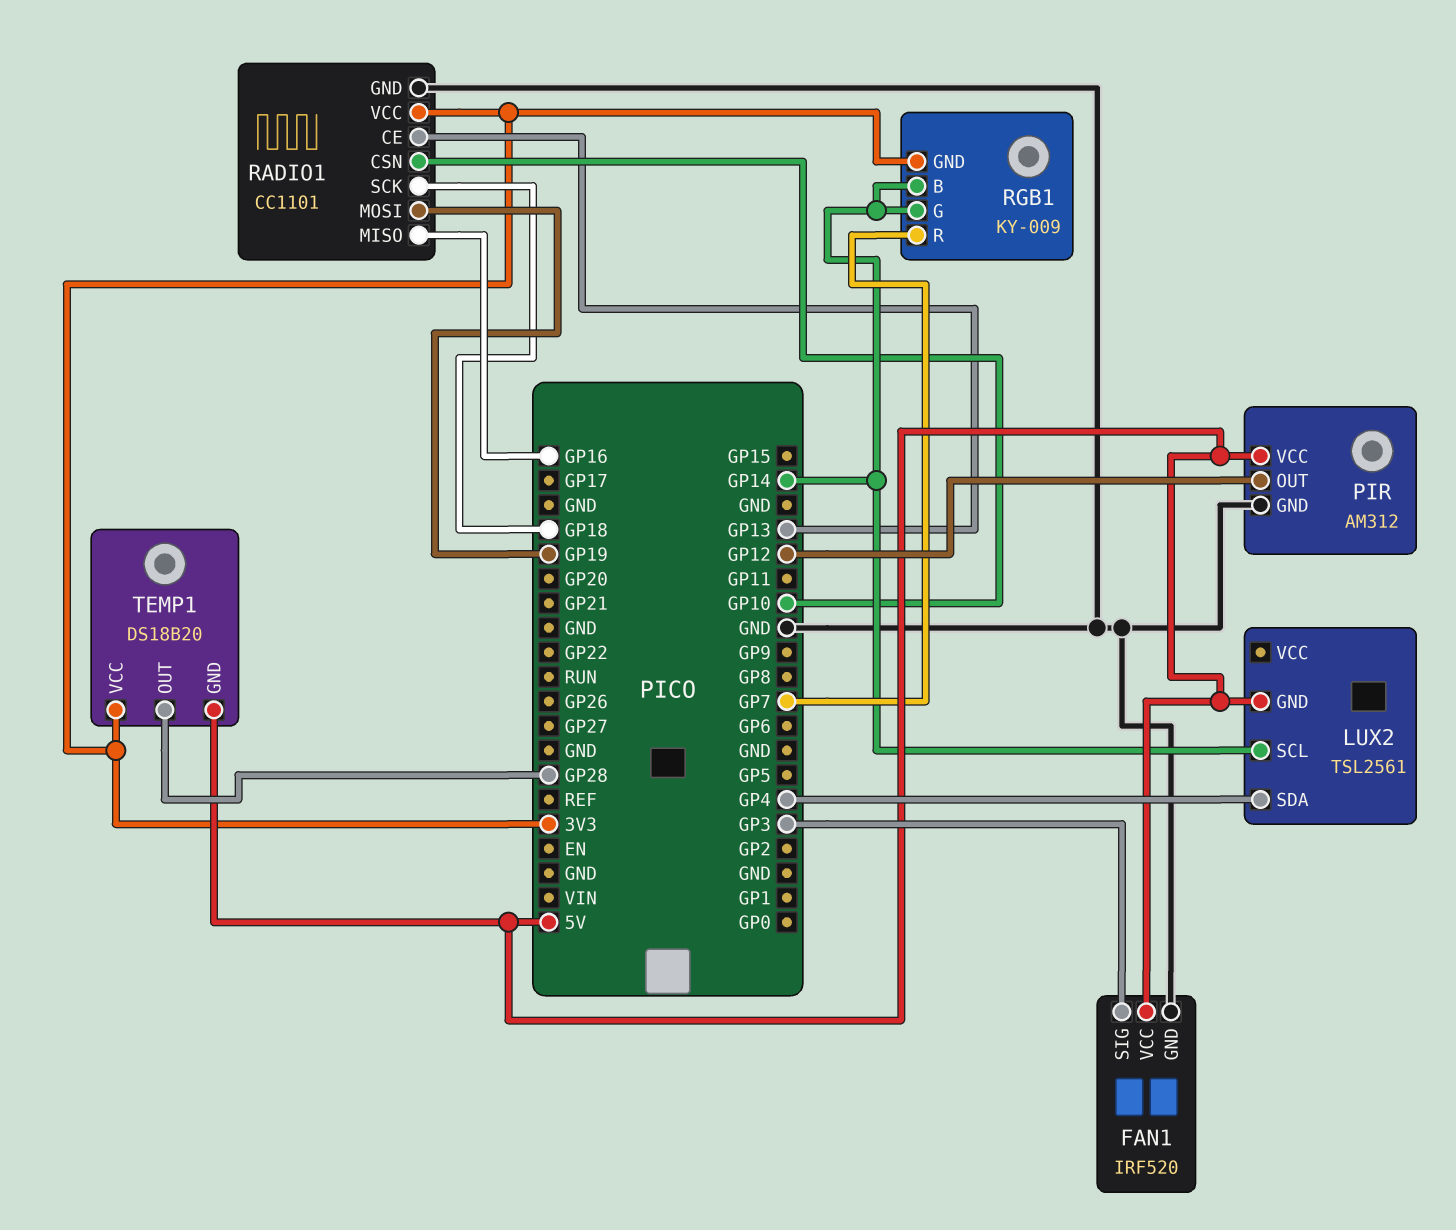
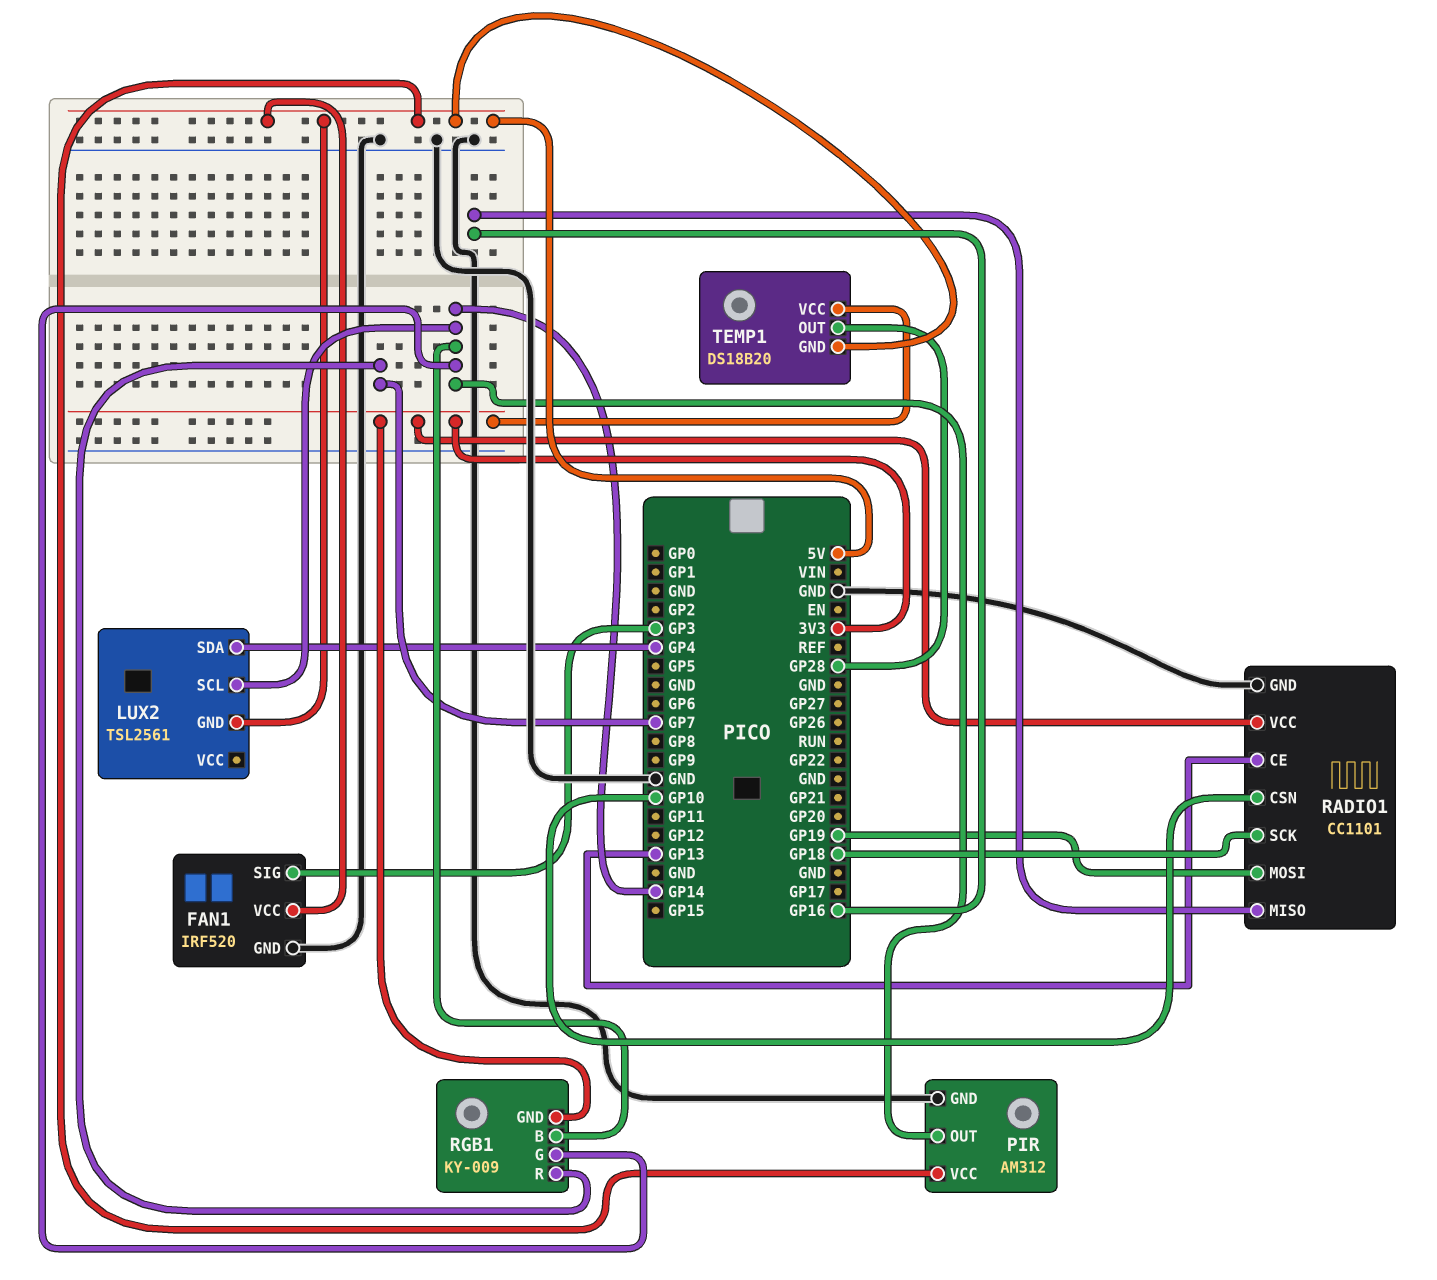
PIR pin OUT: GP12 -> GP14

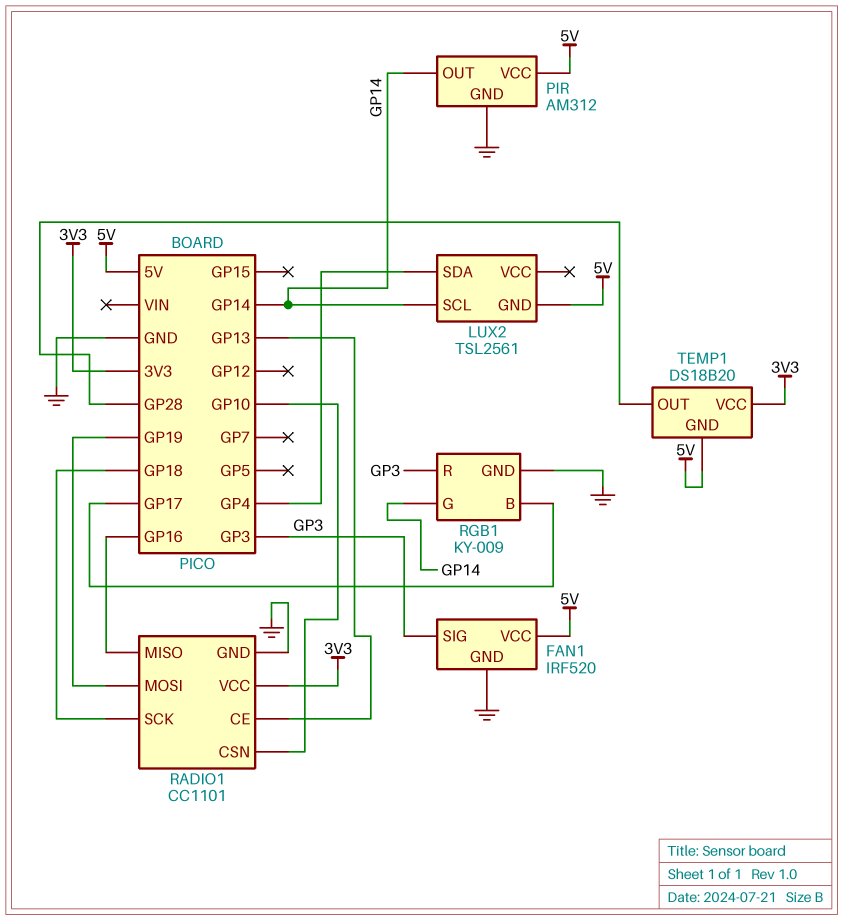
RGB1 pin B: GP14 -> GP17
RGB1 pin GND: 3V3 -> GND
RGB1 pin R: GP7 -> GP3

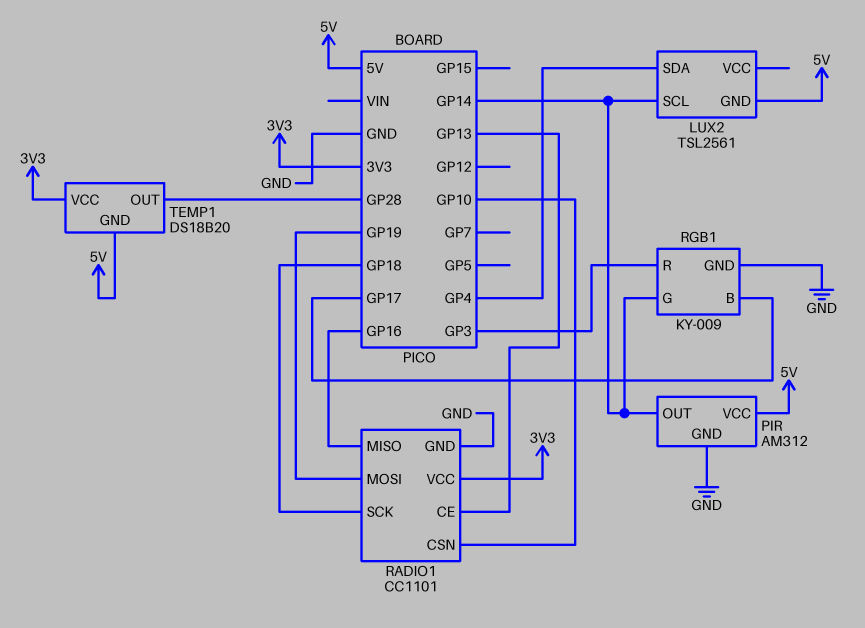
FAN1: IRF520 -> none
FAN1 pin GND: GND -> none
FAN1 pin SIG: GP3 -> none
FAN1 pin VCC: 5V -> none

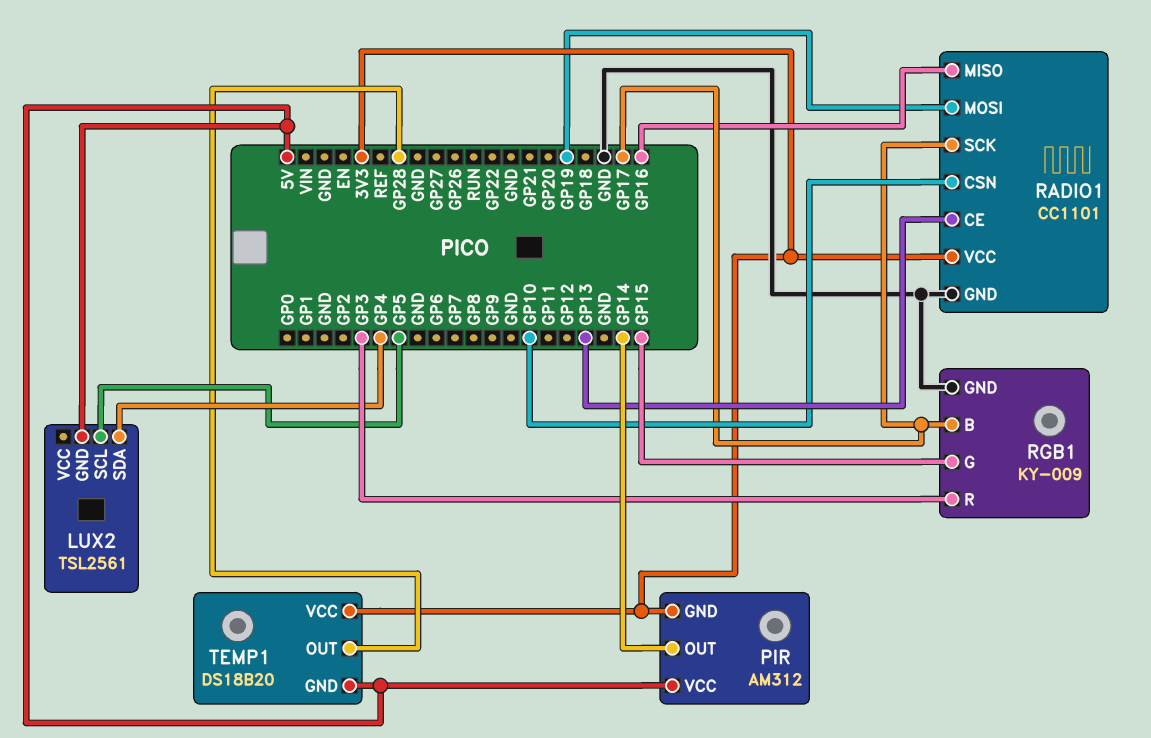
LUX2 pin SCL: GP14 -> GP5
PIR pin GND: GND -> 3V3
RADIO1 pin SCK: GP18 -> GP17
RGB1 pin G: GP14 -> GP15

